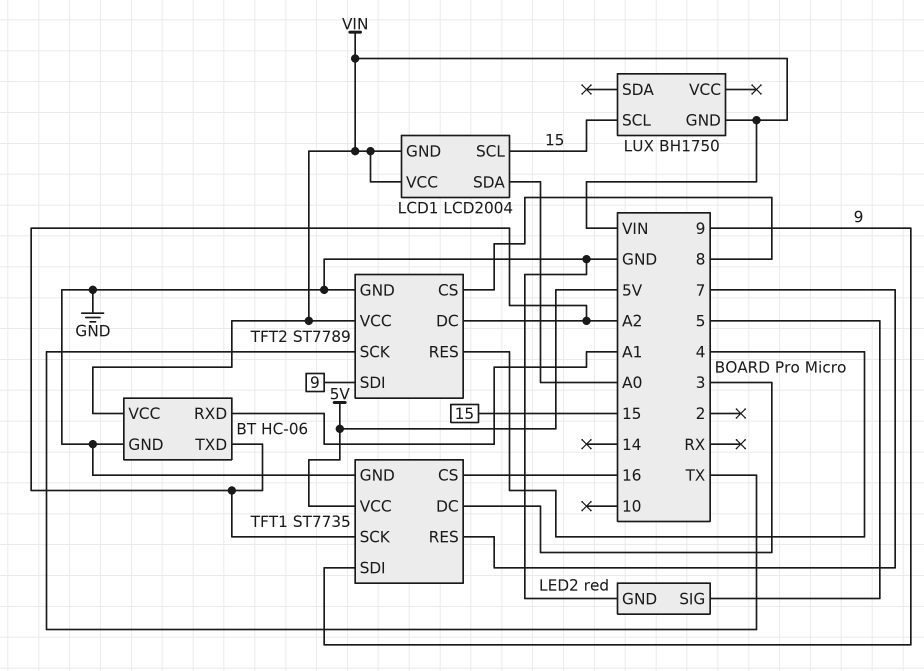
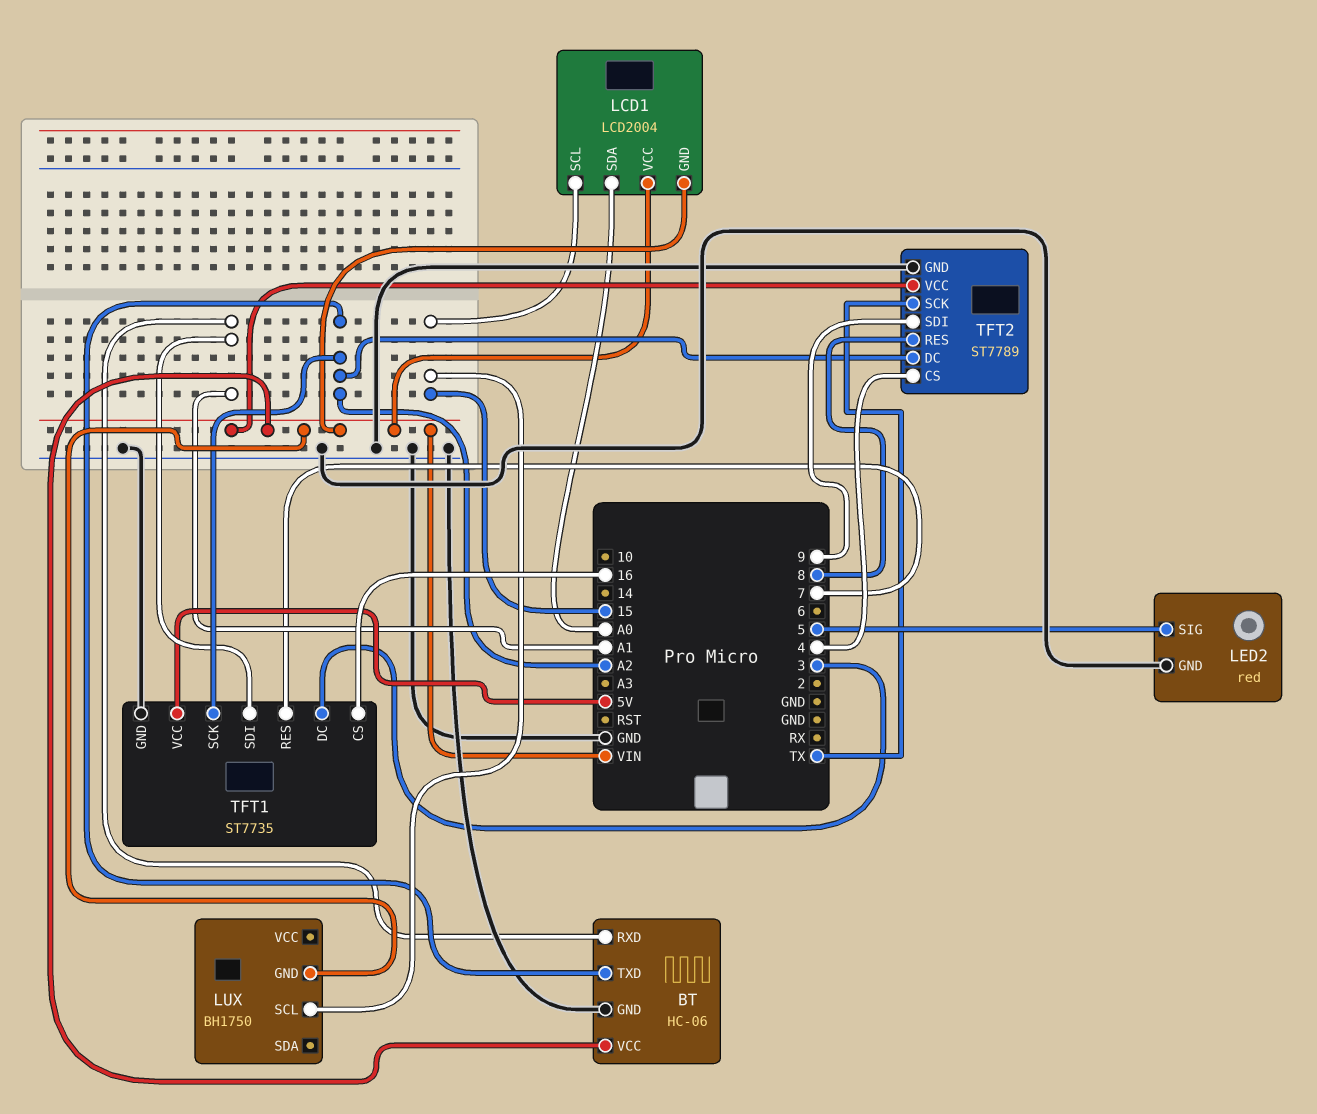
TFT1 pin SDI: 9 -> A1
TFT2 pin CS: 8 -> 4
TFT2 pin RES: 4 -> 8

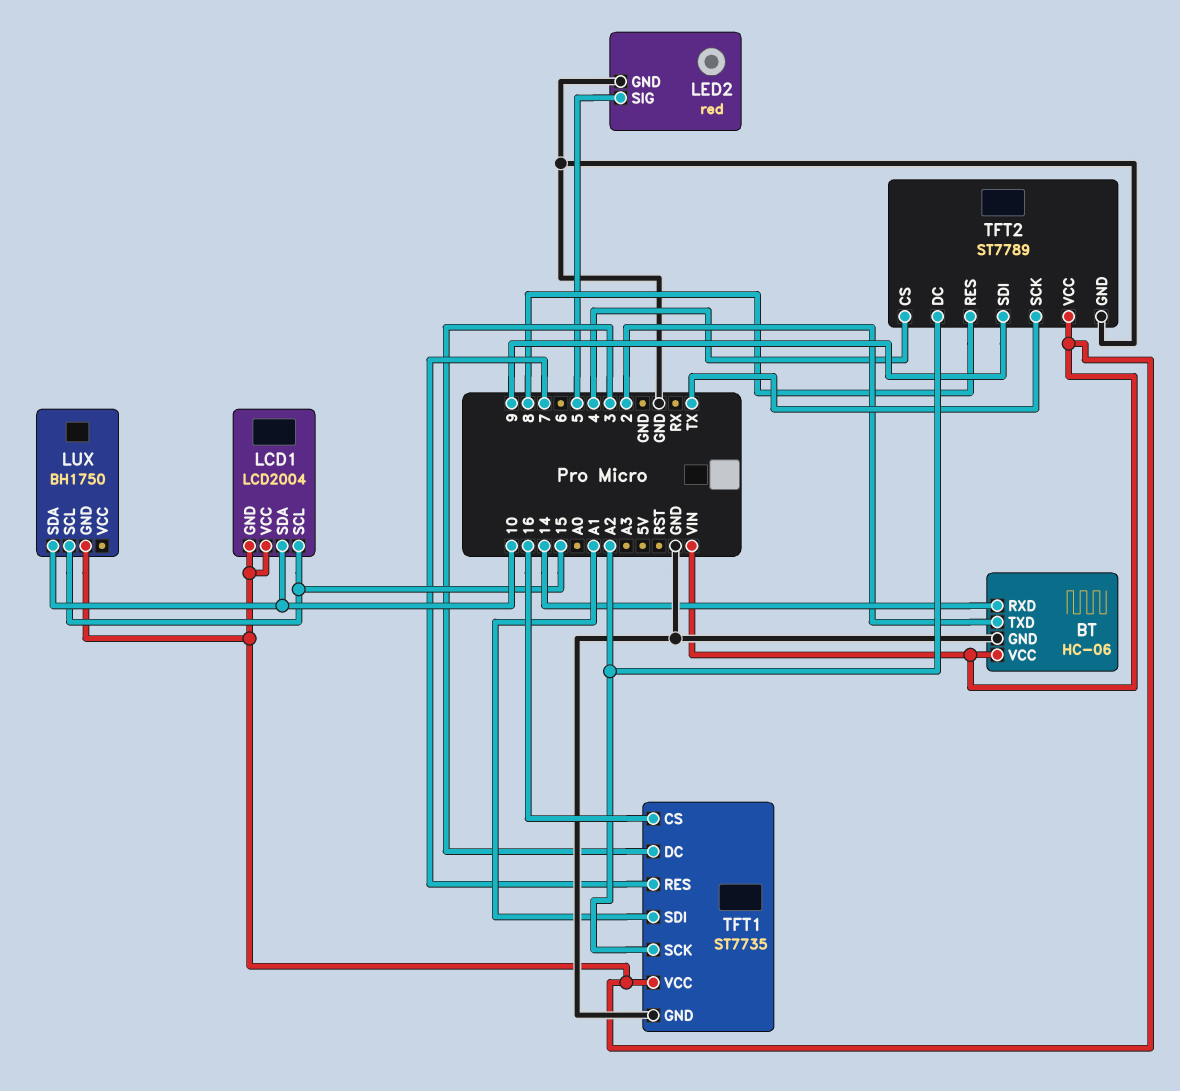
BT pin RXD: A1 -> 14
BT pin TXD: A2 -> 2
LCD1 pin SDA: A0 -> 10
LUX pin SDA: none -> 10
TFT1 pin VCC: 5V -> VIN

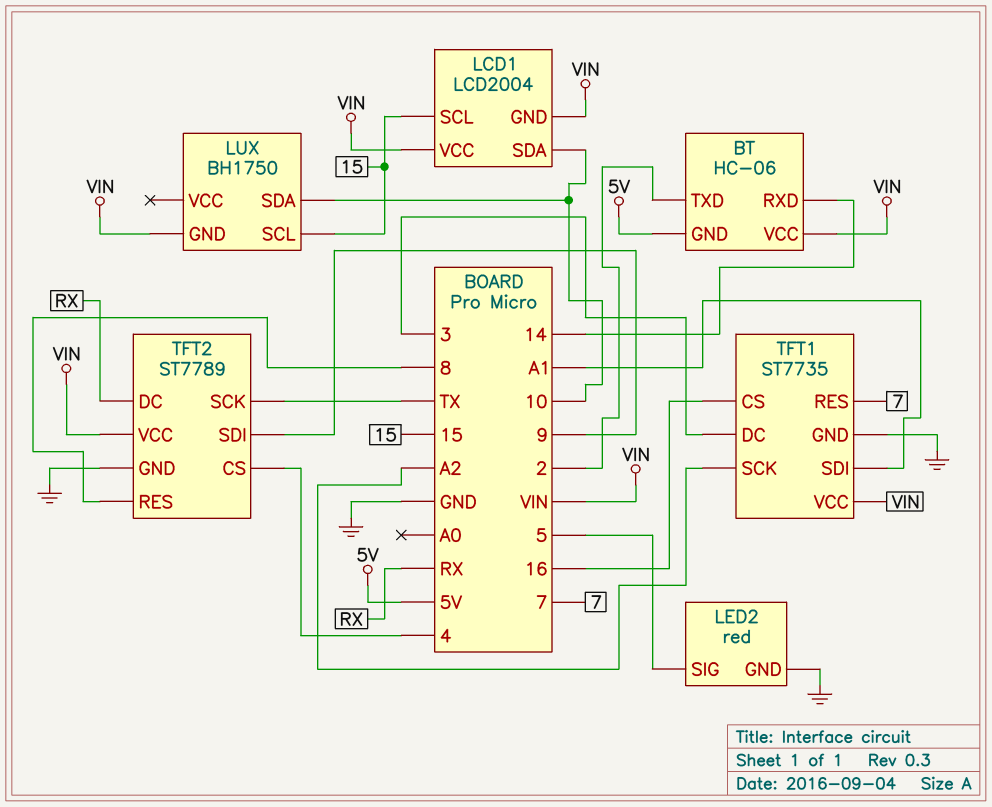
BT pin GND: GND -> 5V
TFT2 pin DC: A2 -> RX

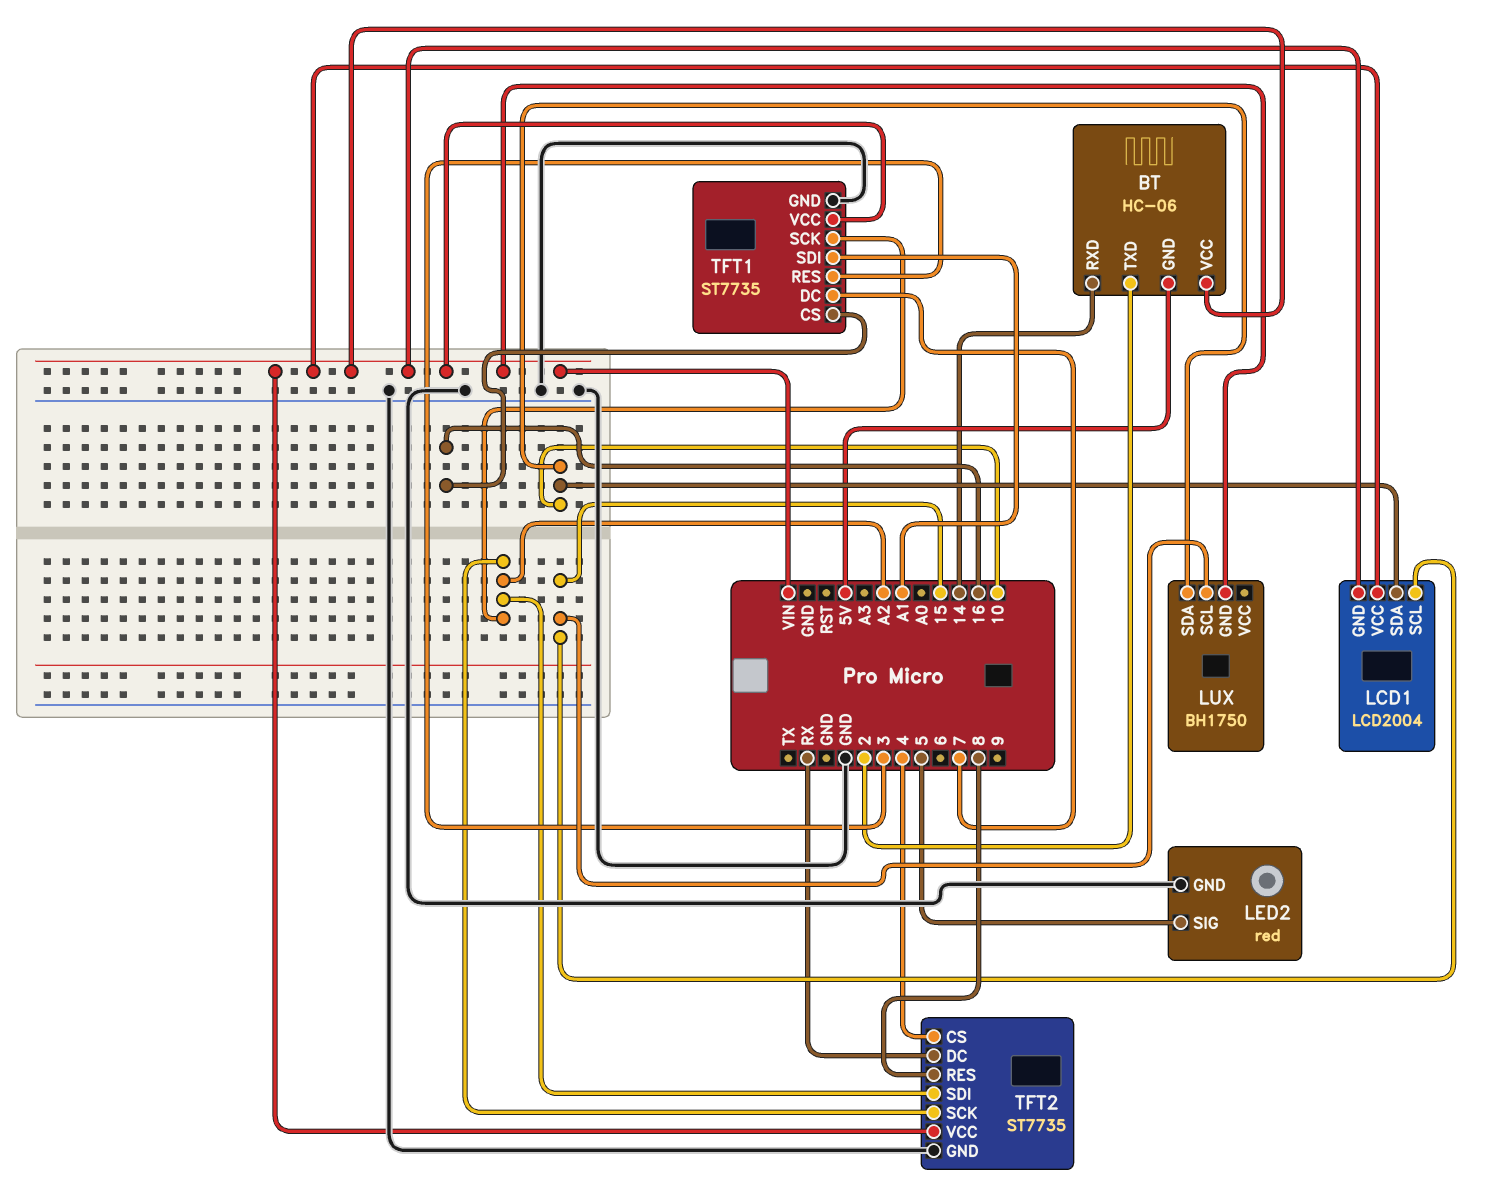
TFT1 pin DC: 3 -> 7
TFT1 pin RES: 7 -> 3
TFT2: ST7789 -> ST7735
TFT2 pin SCK: TX -> A2
TFT2 pin SDI: 9 -> A2

